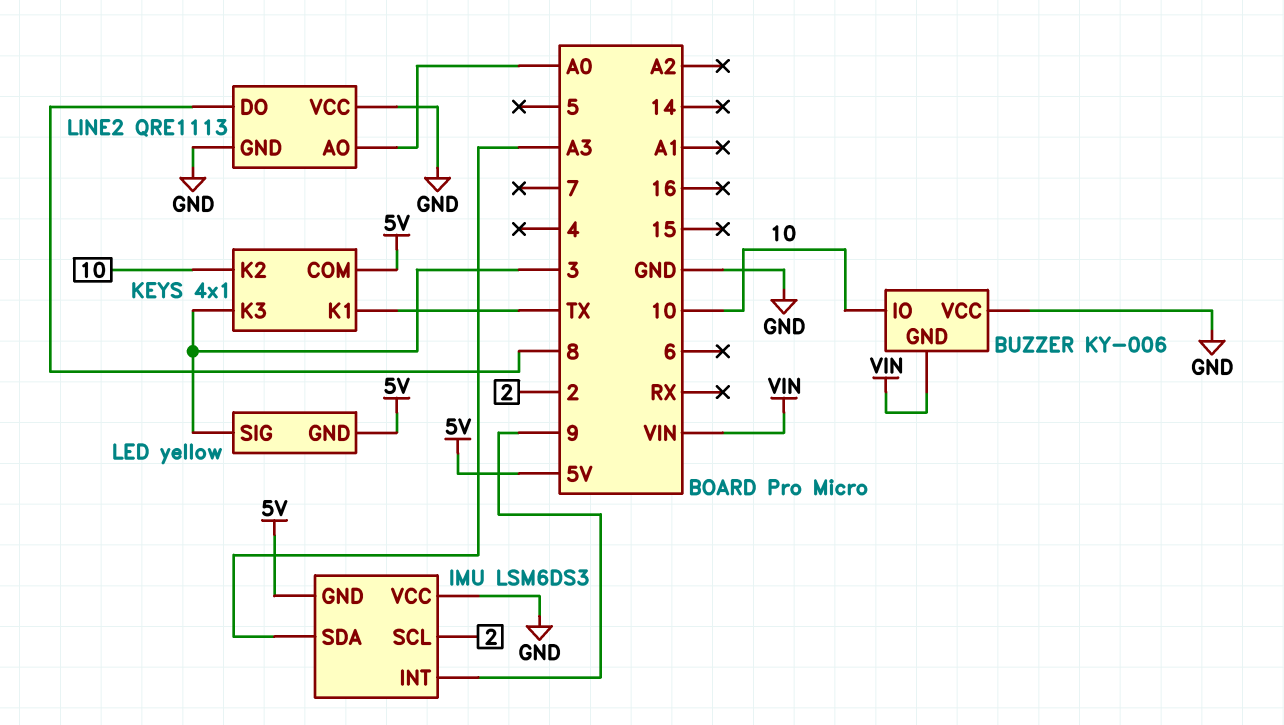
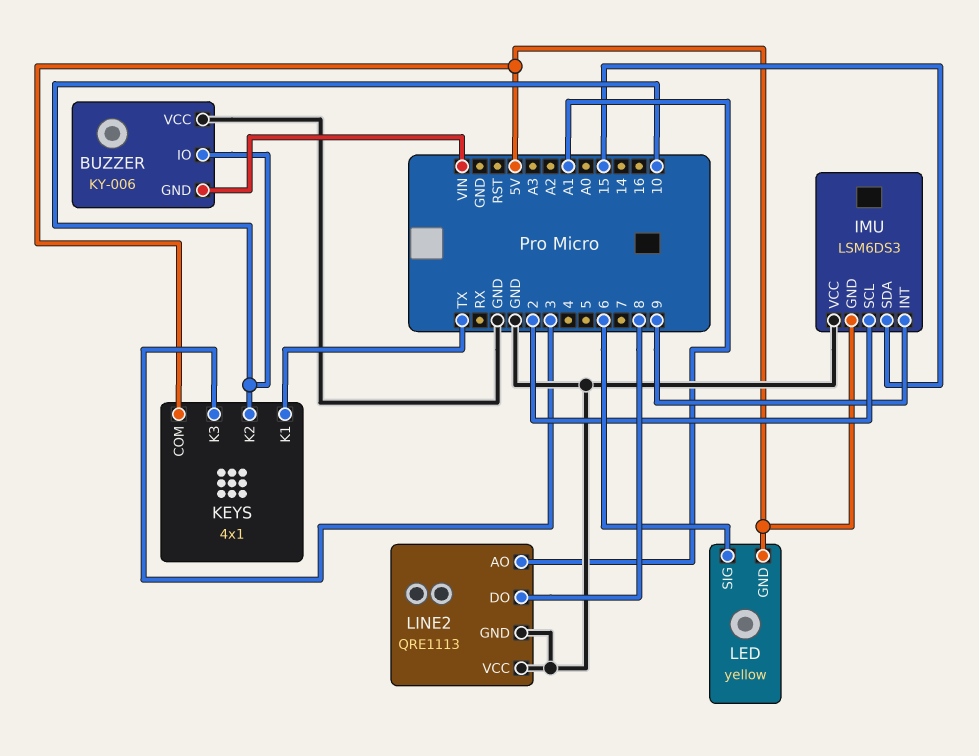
IMU pin SDA: A3 -> 15
LED pin SIG: 3 -> 6
LINE2 pin AO: A0 -> A1

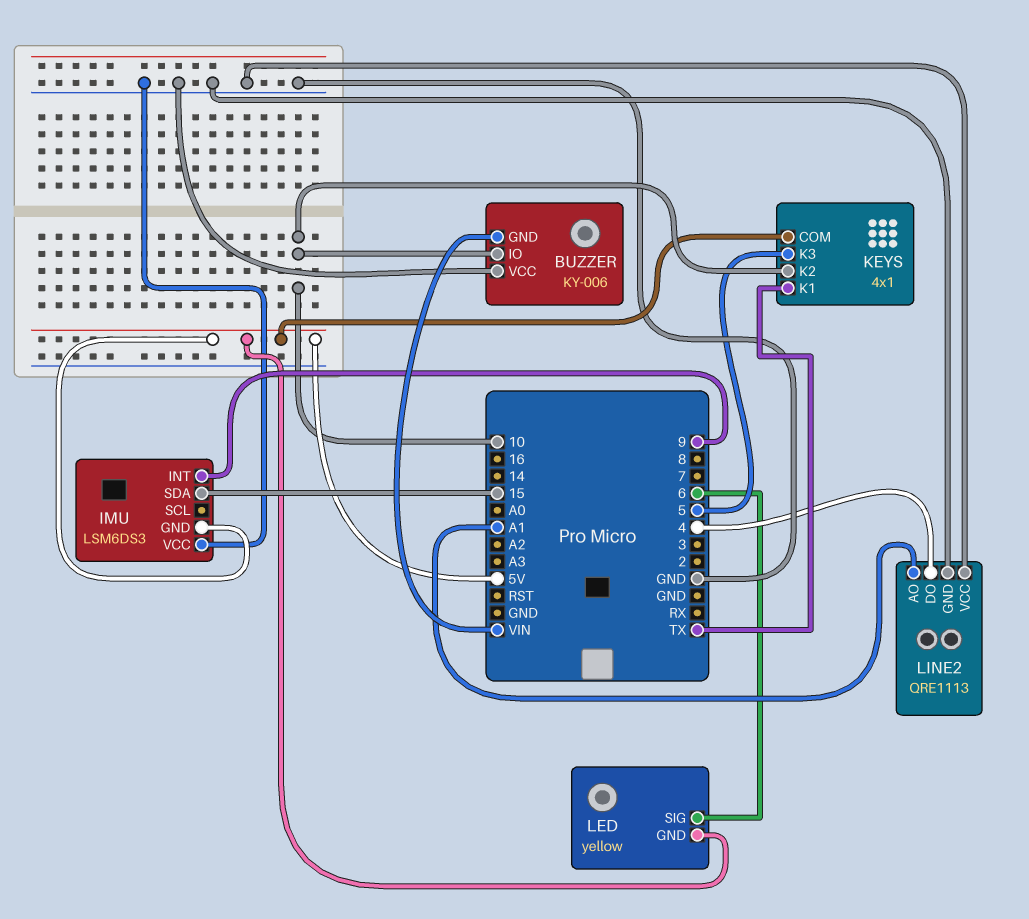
IMU pin SCL: 2 -> none
KEYS pin K3: 3 -> 5
LINE2 pin DO: 8 -> 4

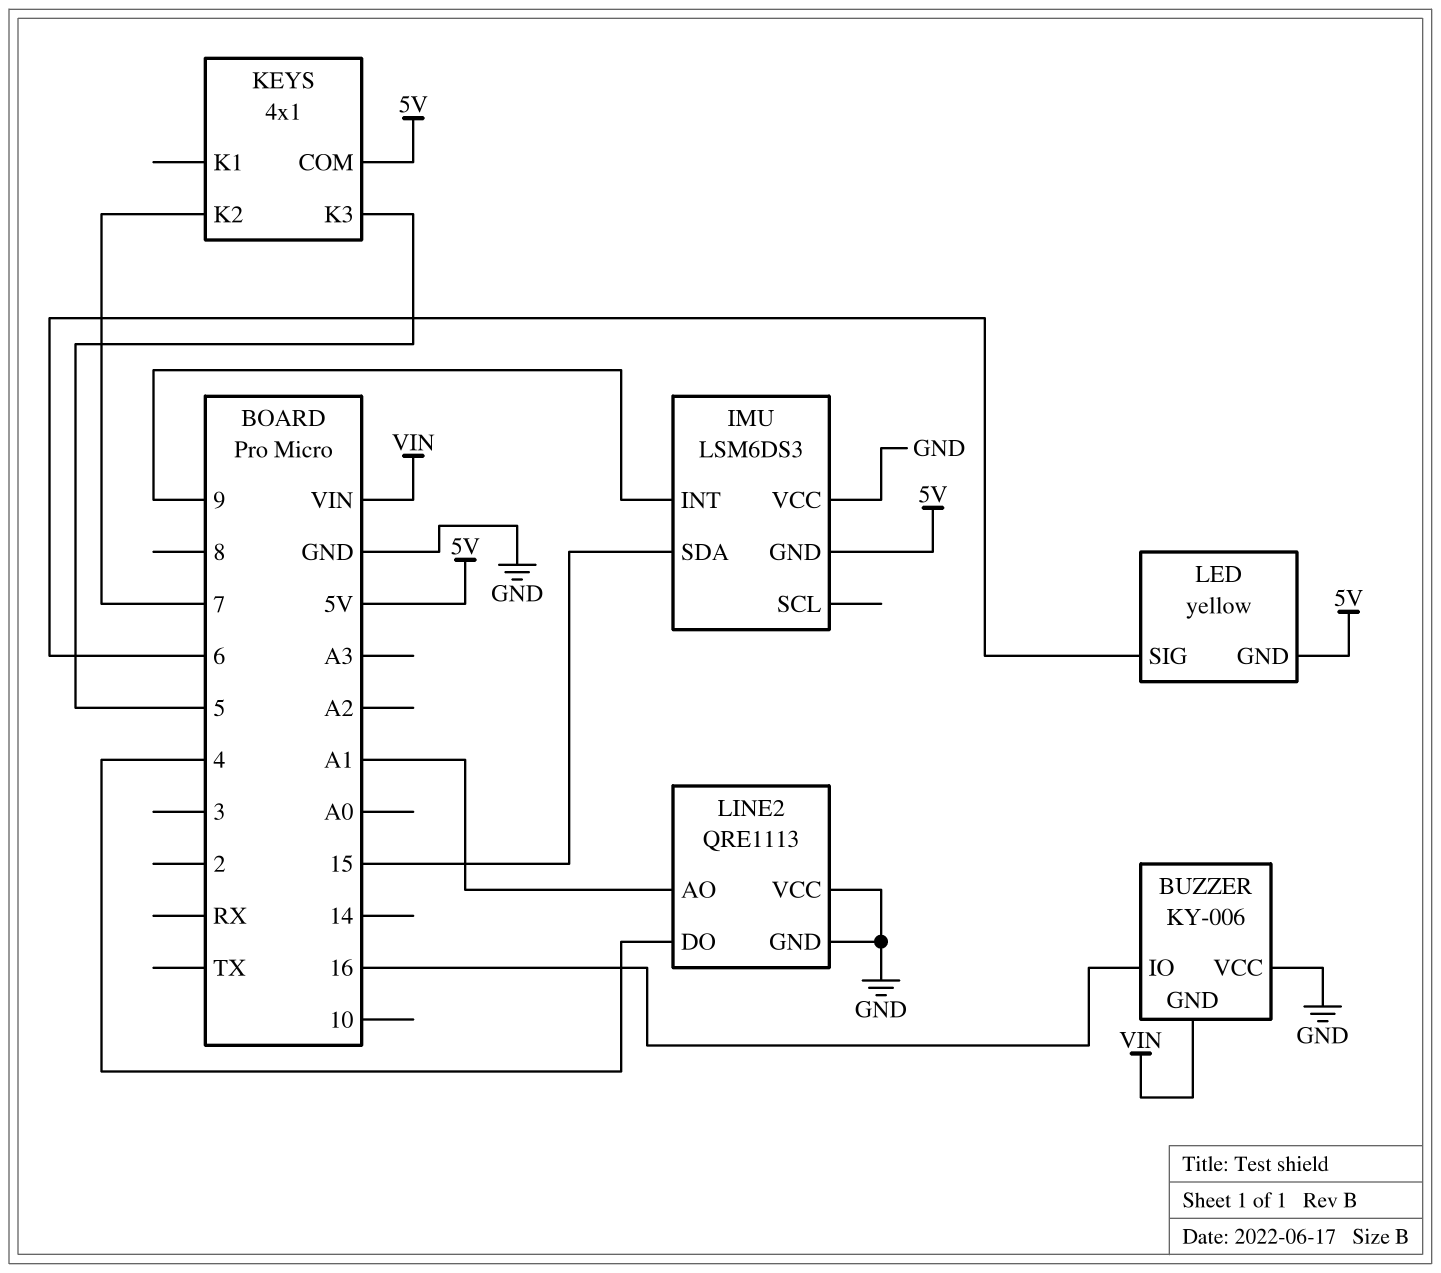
BUZZER pin IO: 10 -> 16
KEYS pin K1: TX -> none
KEYS pin K2: 10 -> 7

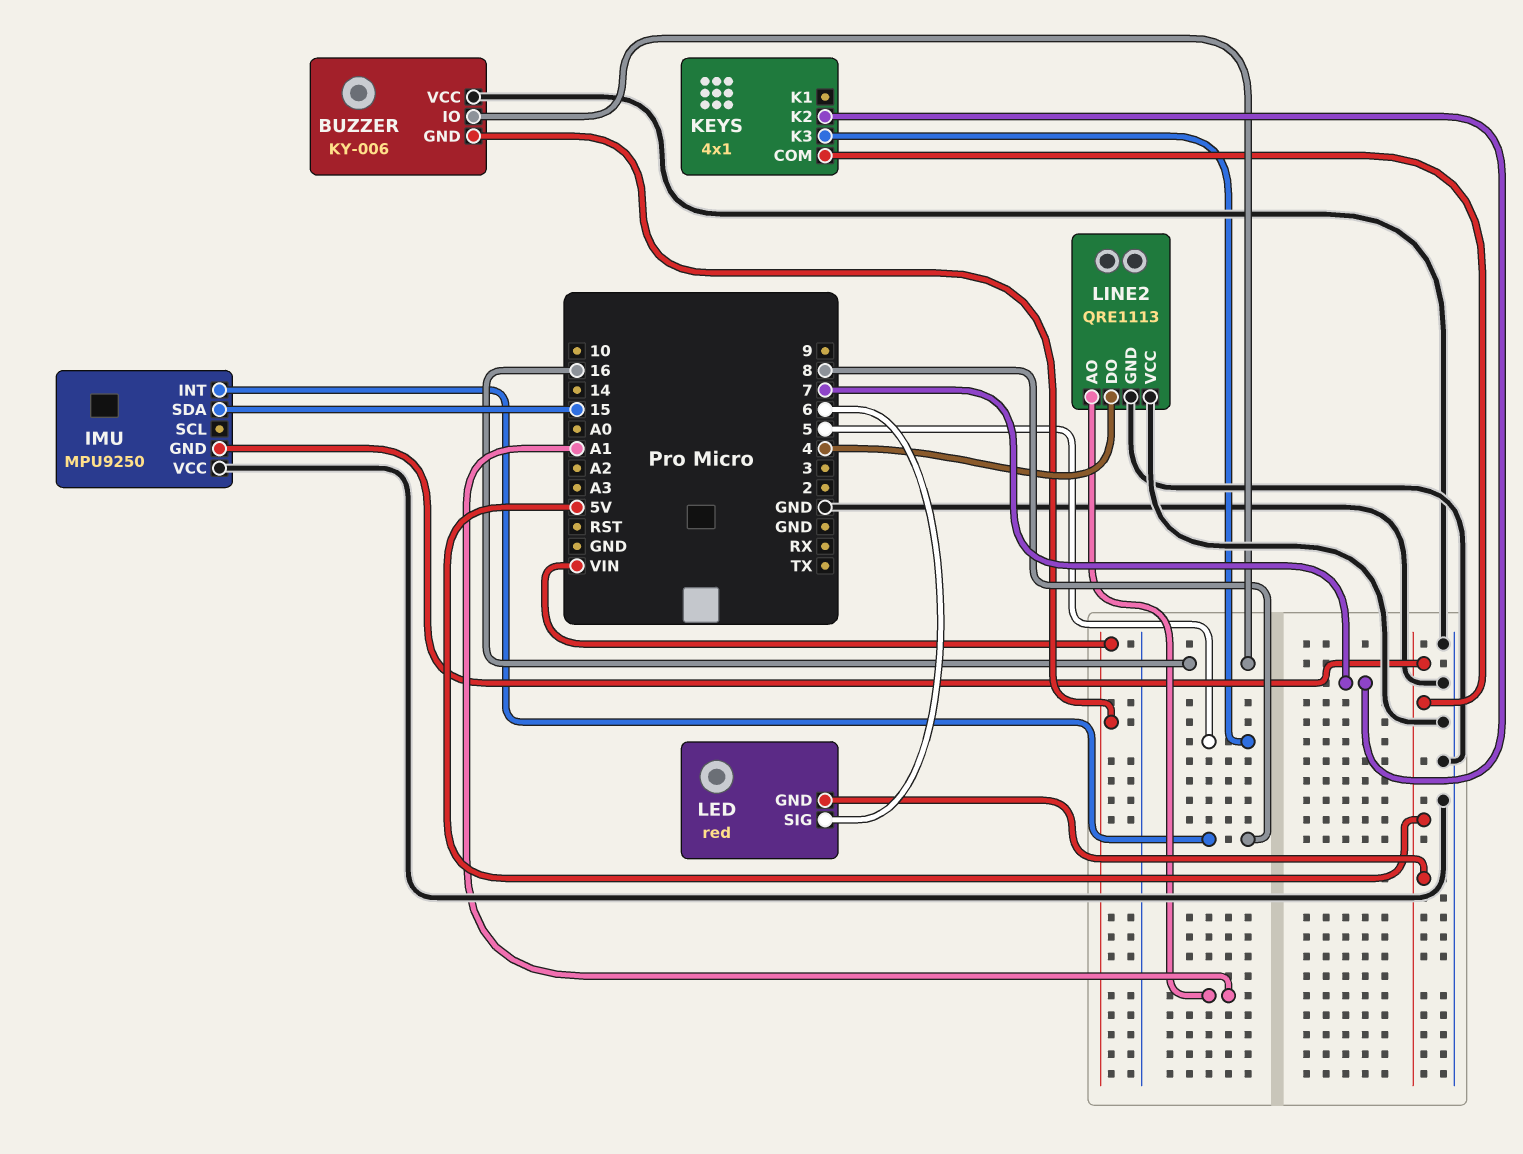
IMU: LSM6DS3 -> MPU9250
IMU pin INT: 9 -> 8
LED: yellow -> red

